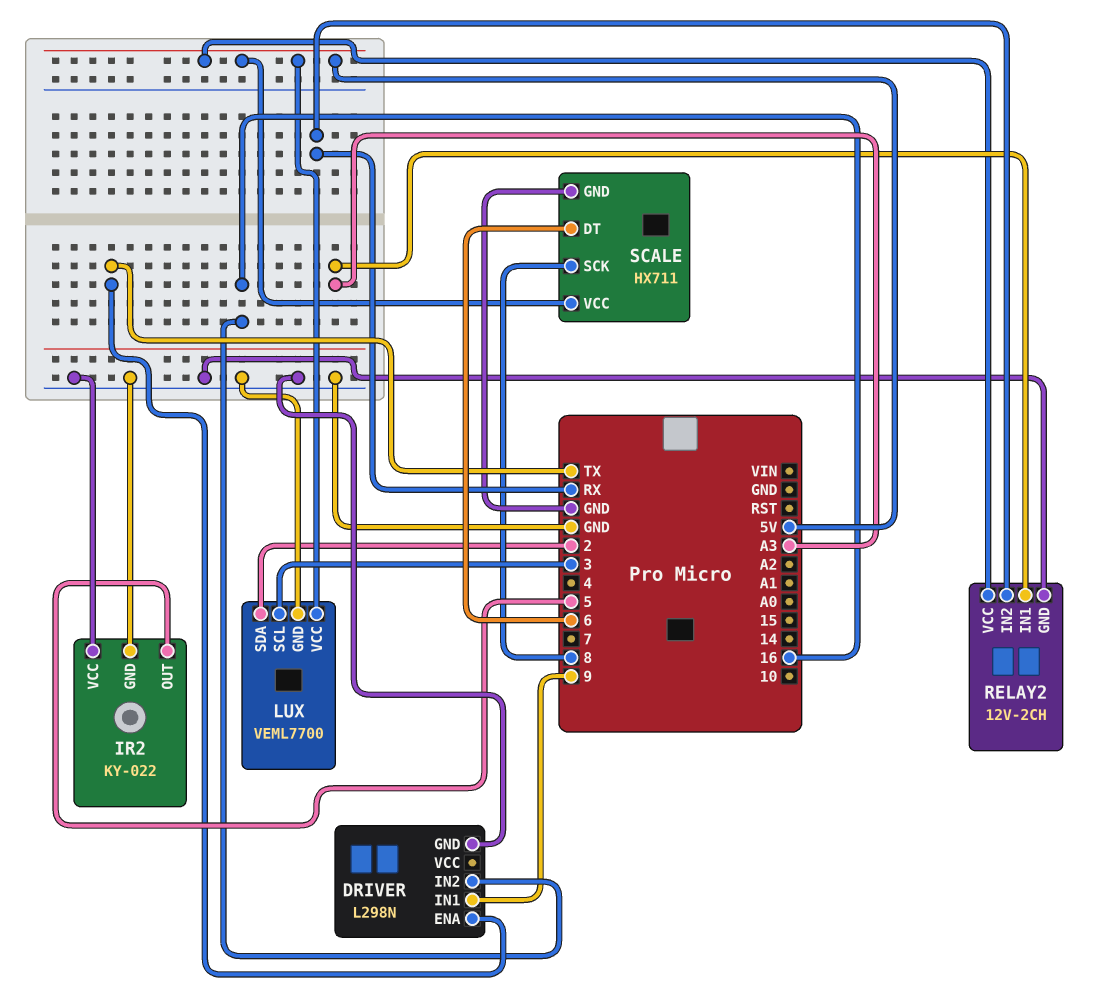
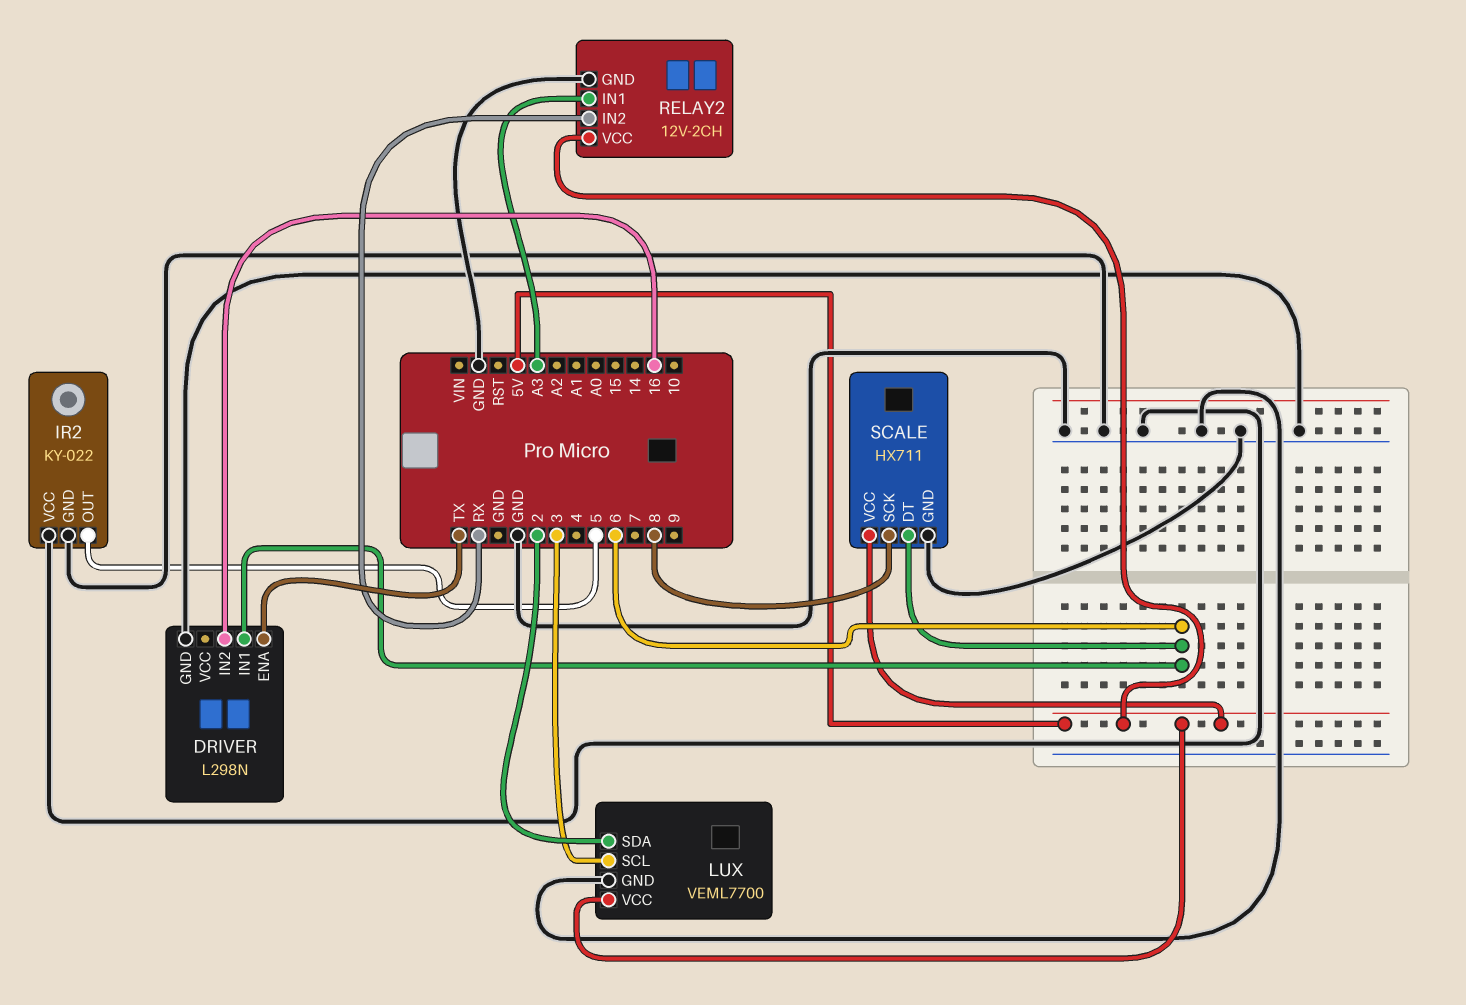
DRIVER pin IN1: 9 -> 6

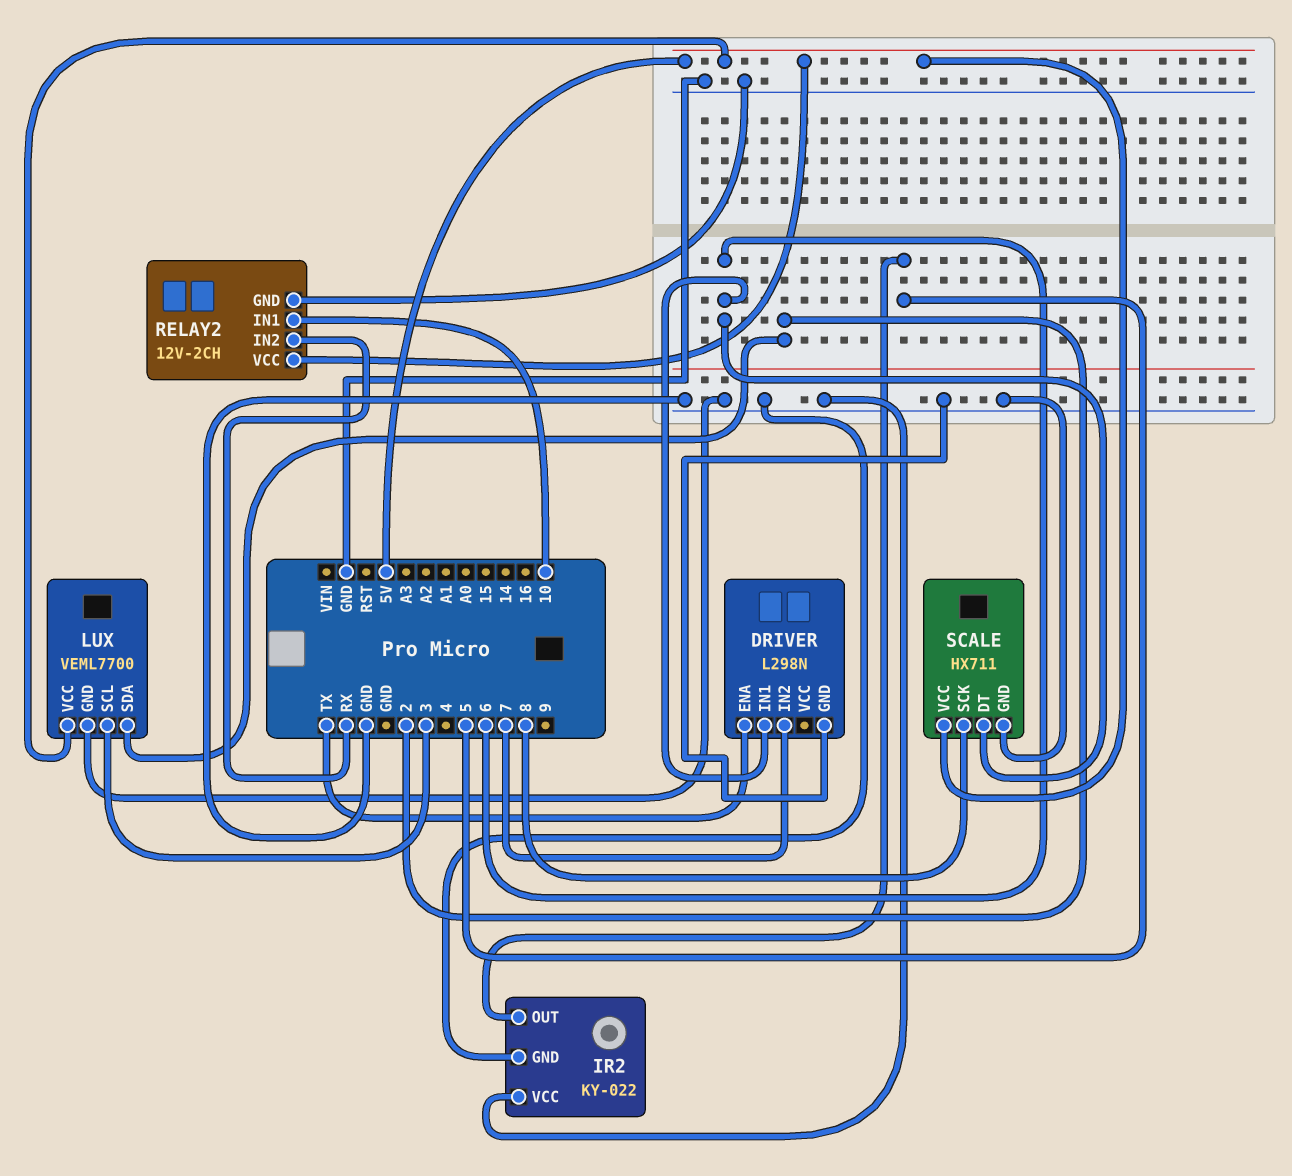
DRIVER pin IN2: 16 -> 7
RELAY2 pin IN1: A3 -> 10

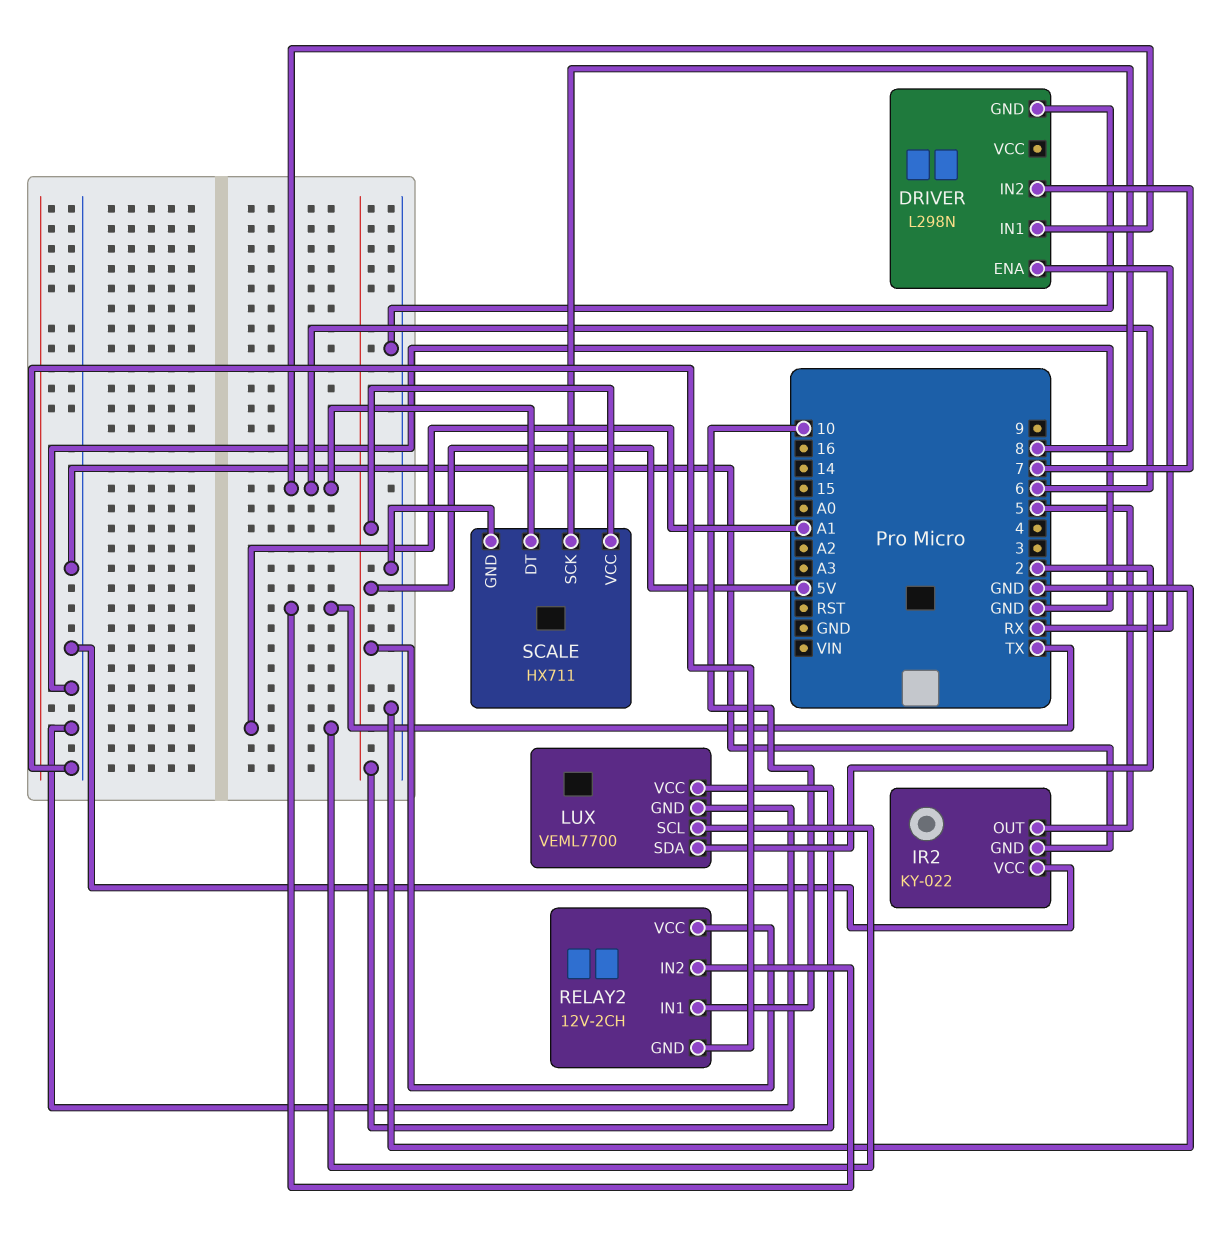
DRIVER pin ENA: TX -> RX
LUX pin SCL: 3 -> A1
RELAY2 pin IN2: RX -> TX

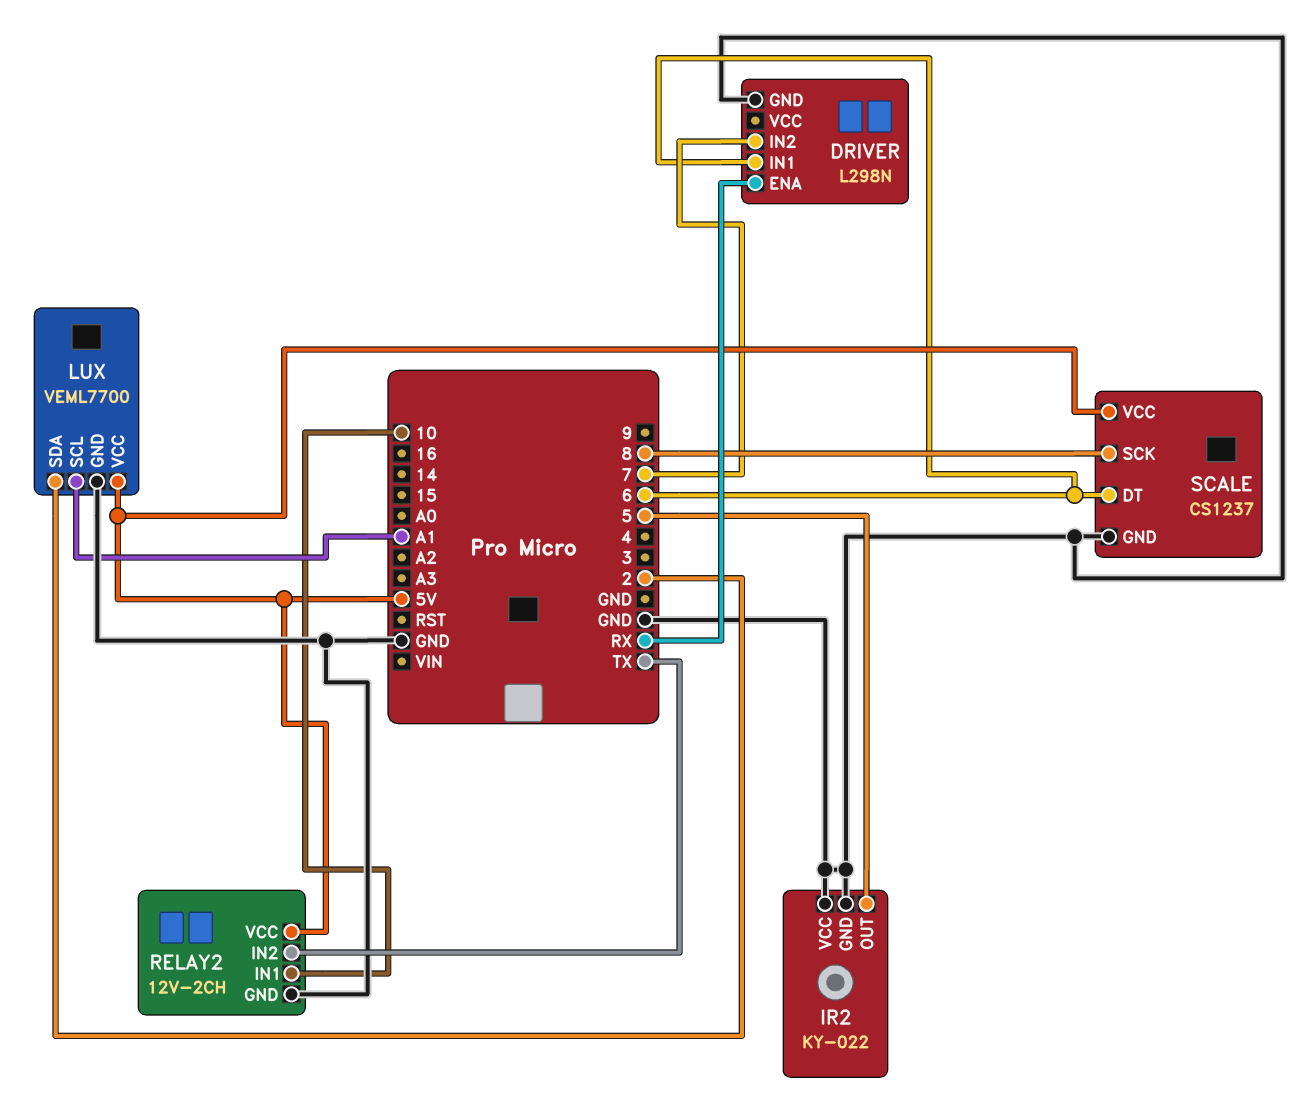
SCALE: HX711 -> CS1237

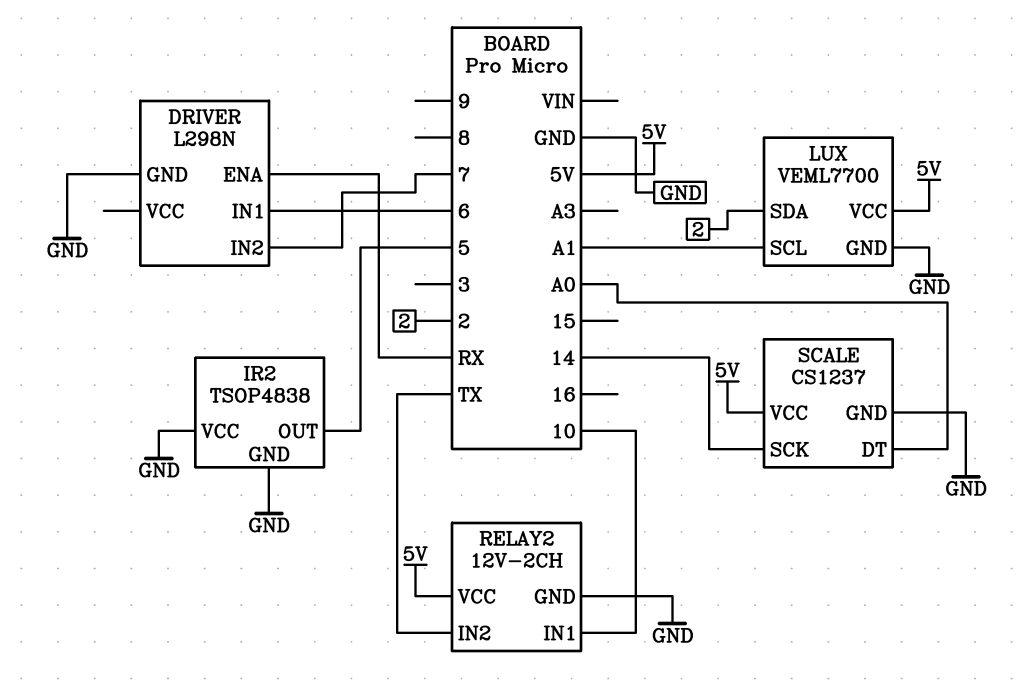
IR2: KY-022 -> TSOP4838
SCALE pin DT: 6 -> A0
SCALE pin SCK: 8 -> 14

